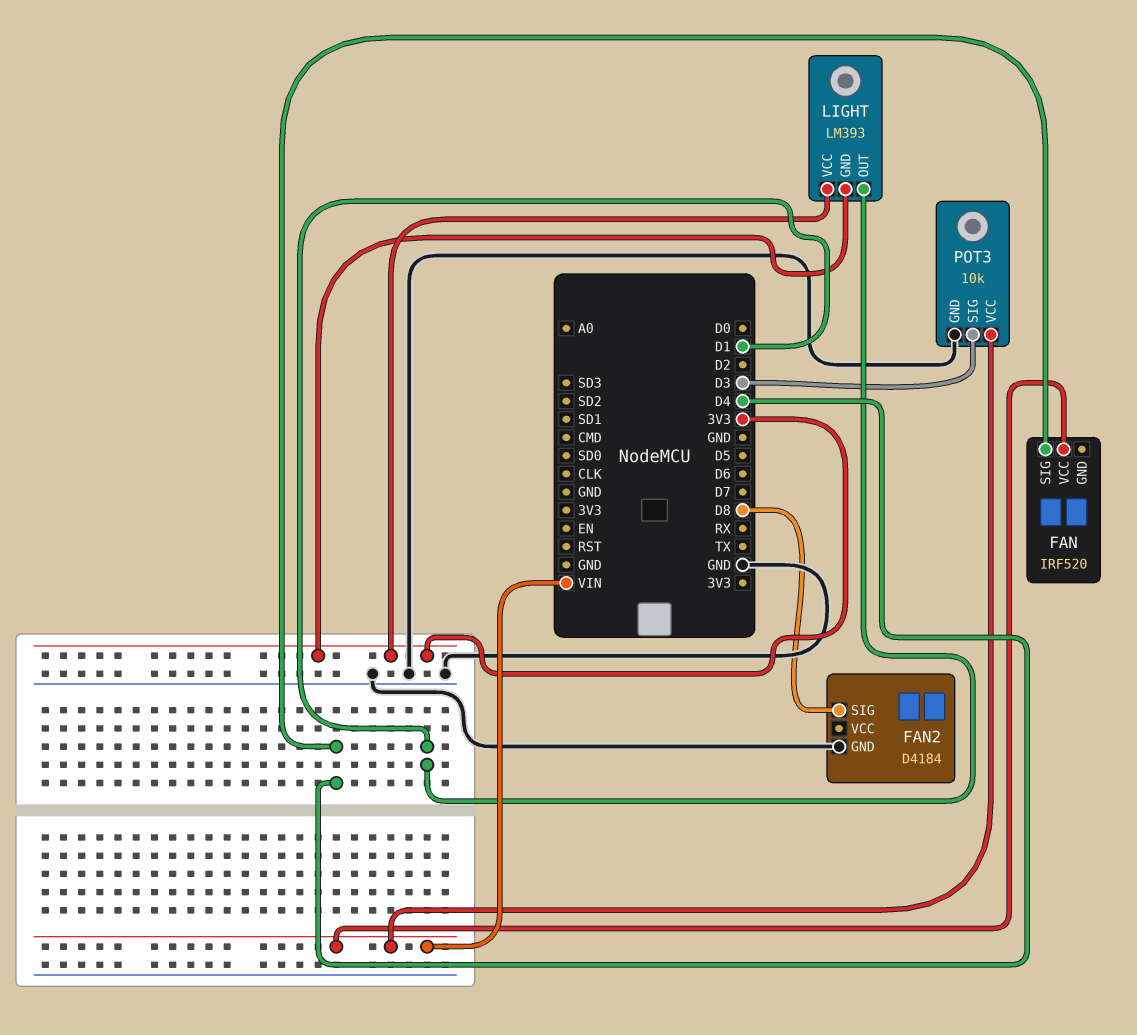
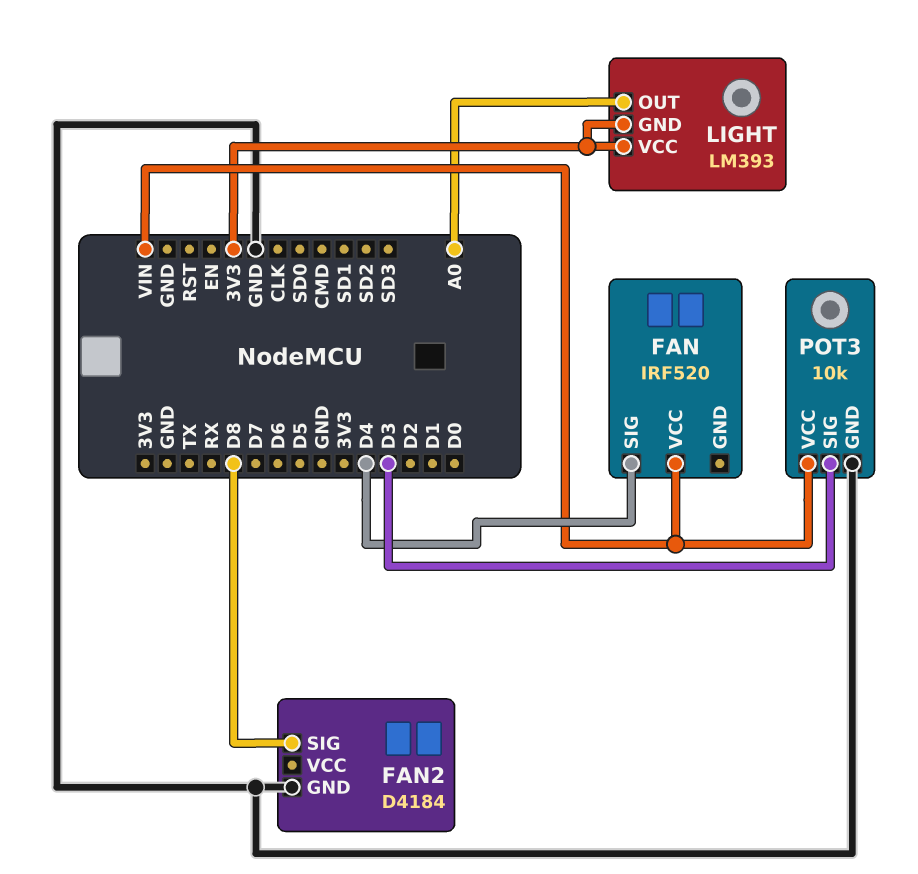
LIGHT pin OUT: D1 -> A0

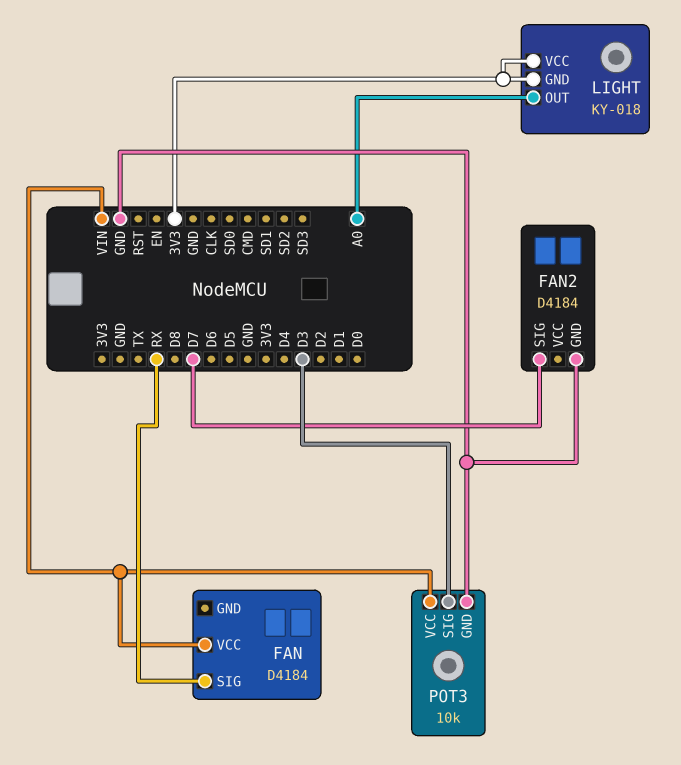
FAN: IRF520 -> D4184
FAN pin SIG: D4 -> RX
FAN2 pin SIG: D8 -> D7
LIGHT: LM393 -> KY-018

